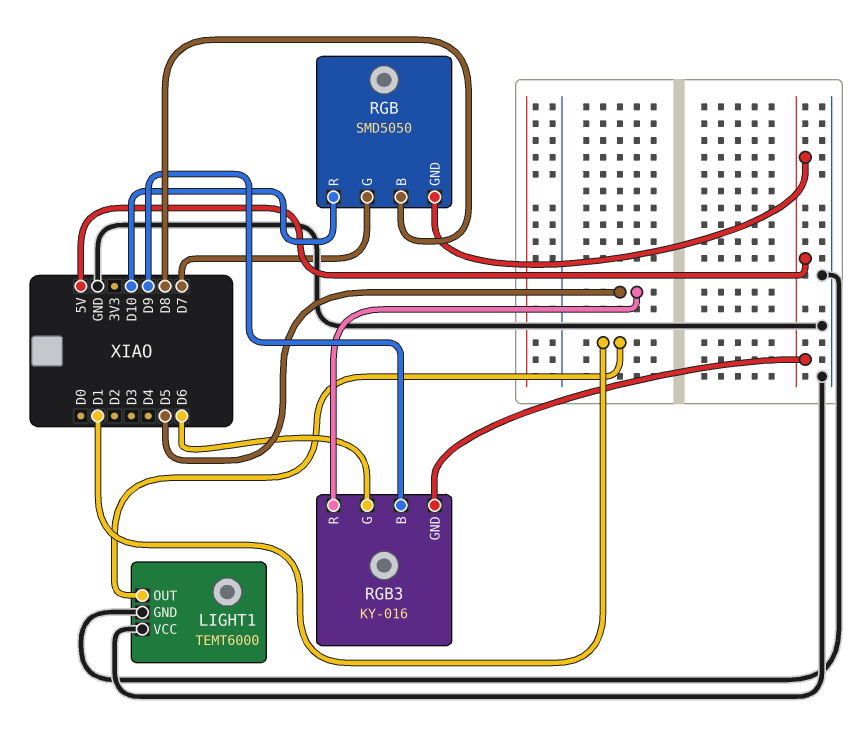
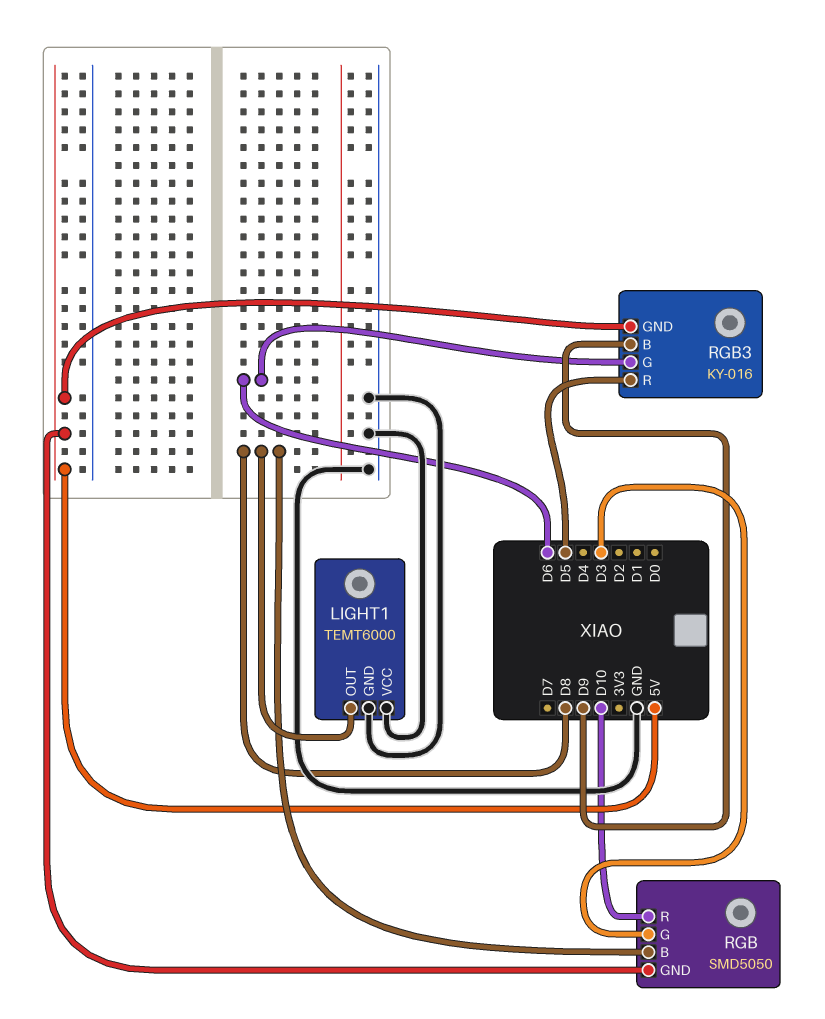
LIGHT1 pin OUT: D1 -> D8
RGB pin G: D7 -> D3

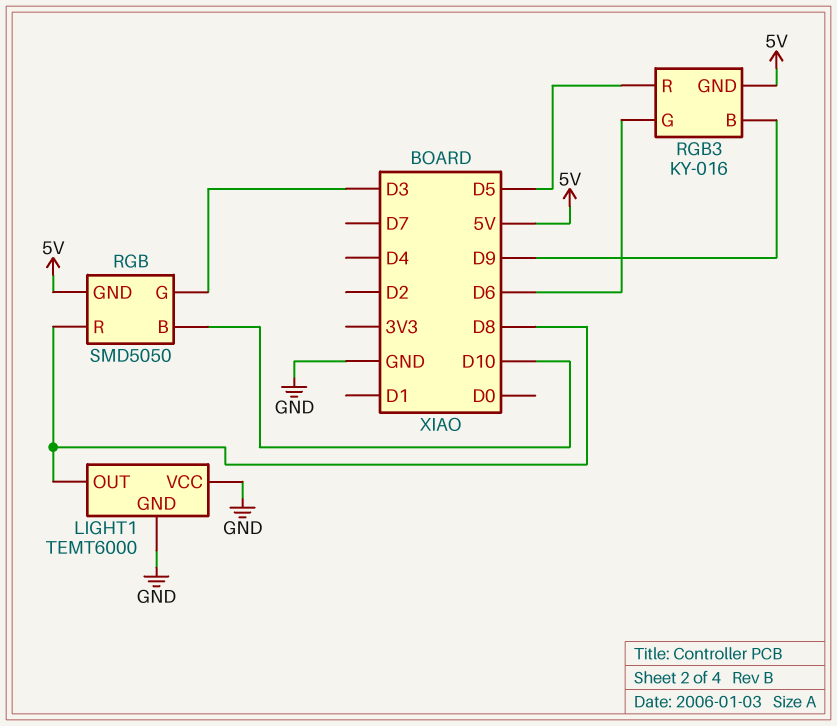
RGB pin B: D8 -> D10
RGB pin R: D10 -> D8

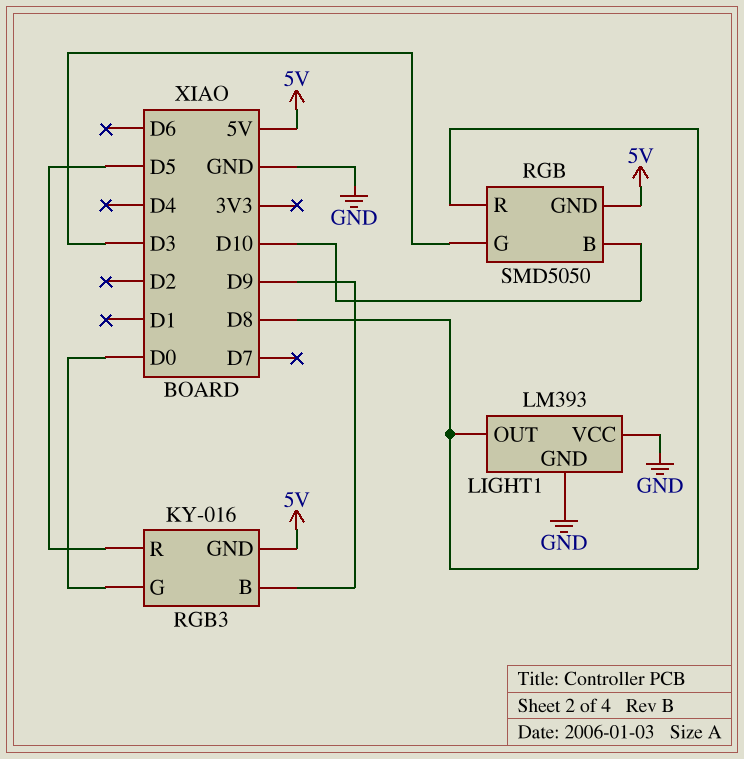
LIGHT1: TEMT6000 -> LM393
RGB3 pin G: D6 -> D0

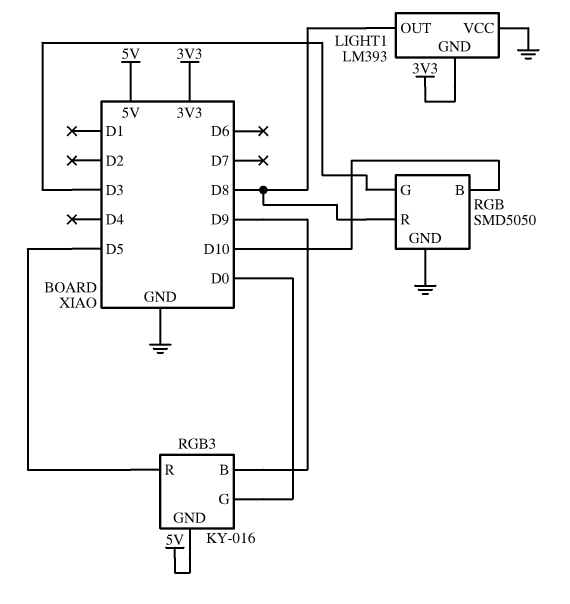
LIGHT1 pin GND: GND -> 3V3
RGB pin GND: 5V -> GND

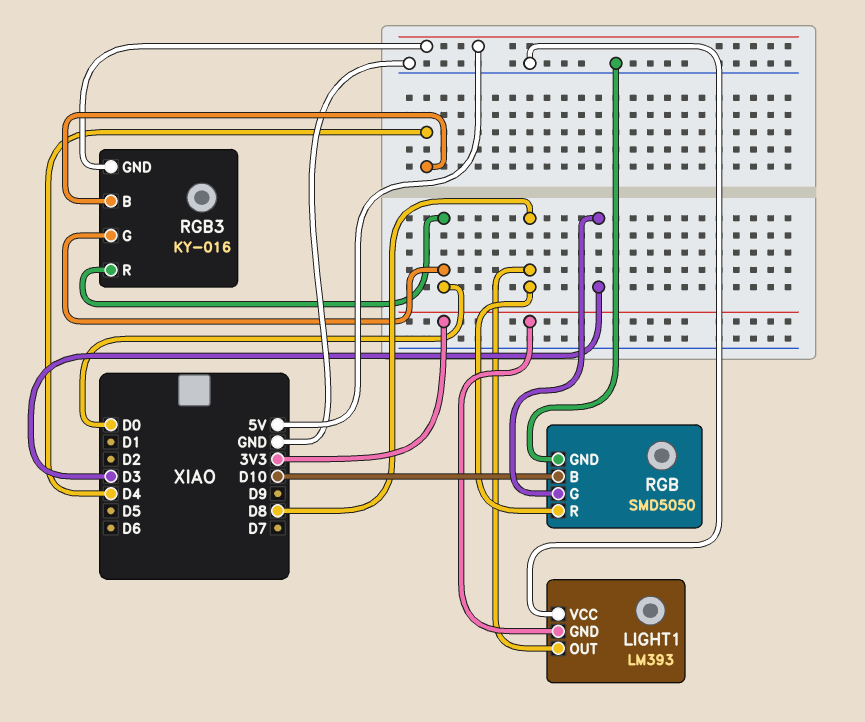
RGB3 pin B: D9 -> D4
RGB3 pin R: D5 -> D0

